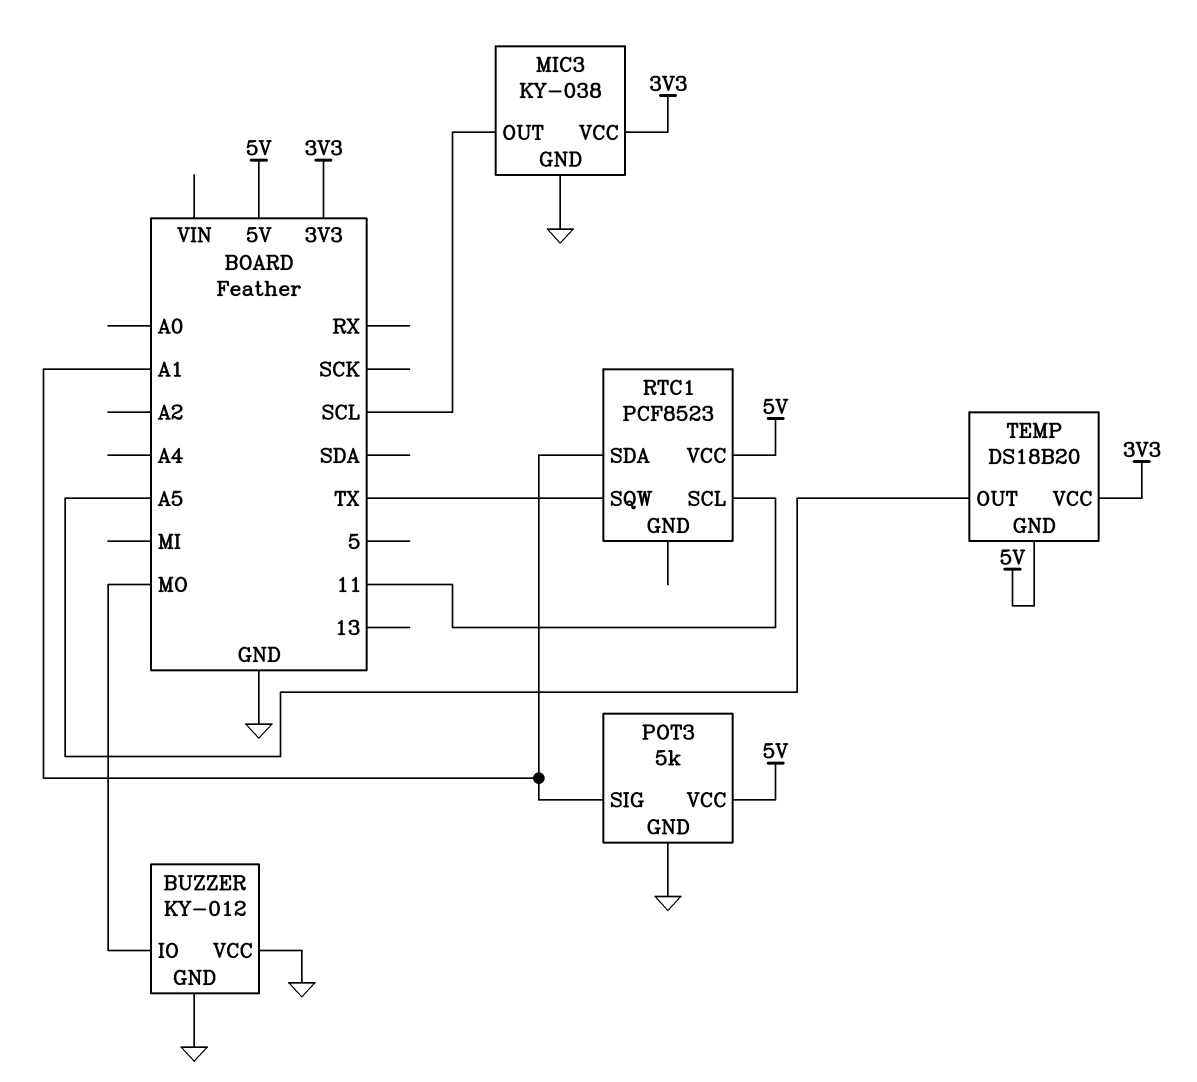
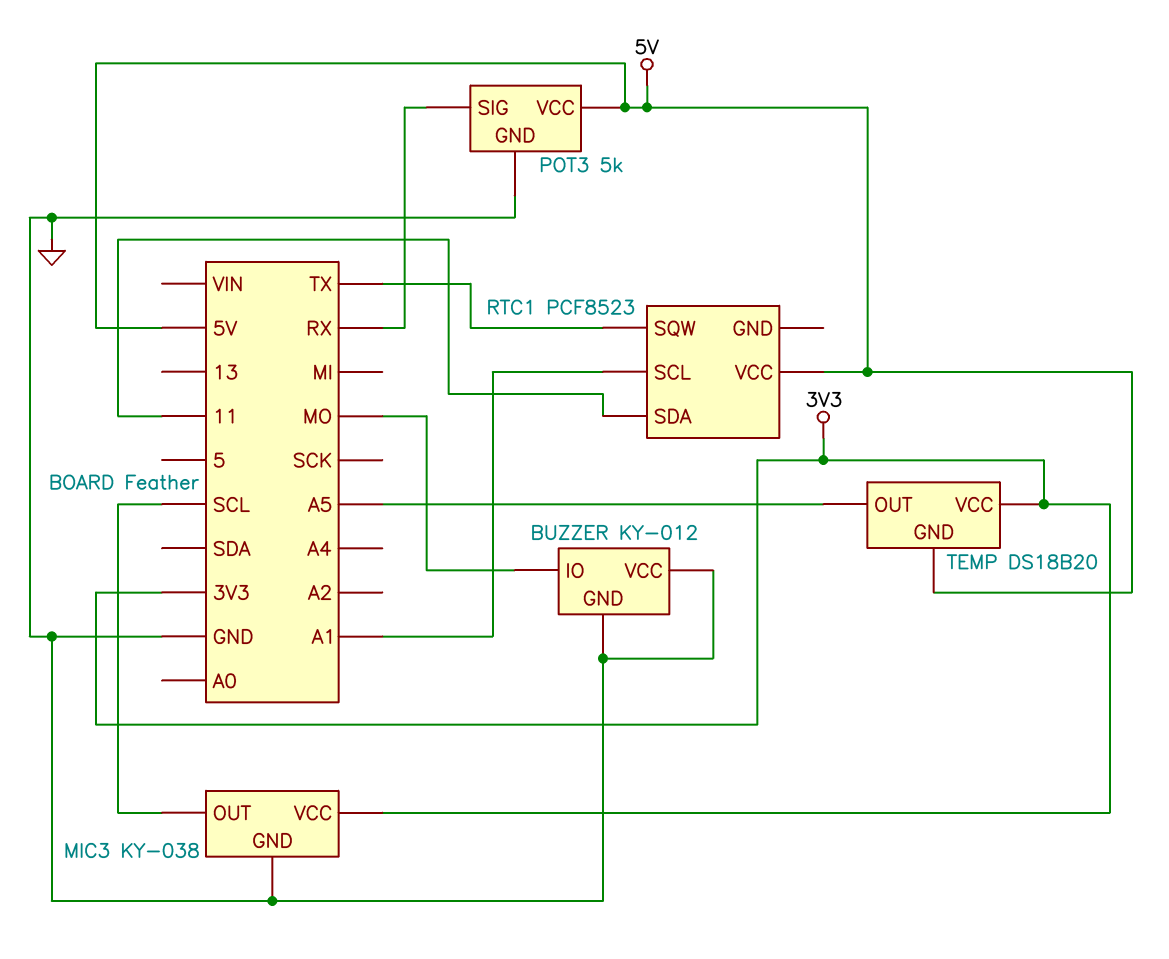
POT3 pin SIG: A1 -> RX
RTC1 pin SCL: 11 -> A1
RTC1 pin SDA: A1 -> 11

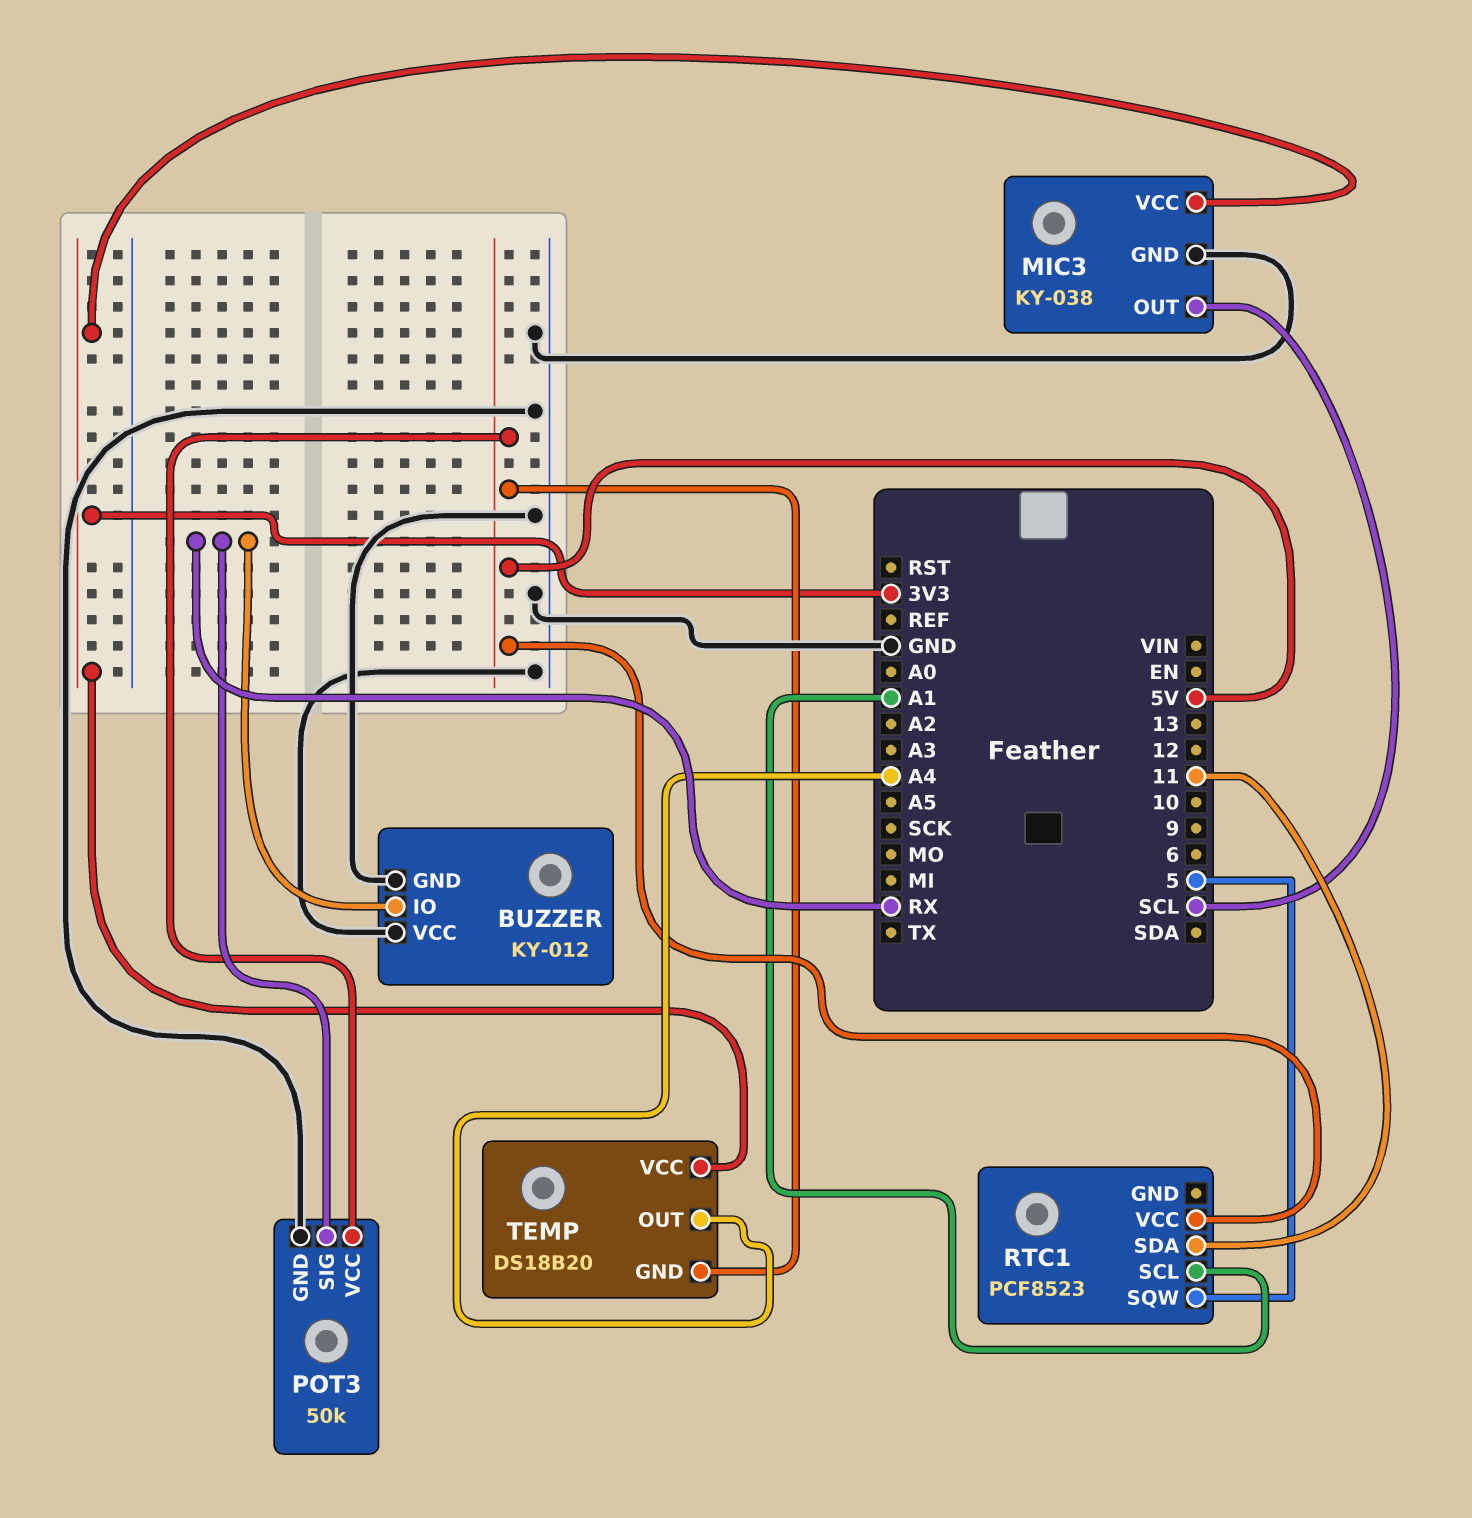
BUZZER pin IO: MO -> RX
POT3: 5k -> 50k
RTC1 pin SQW: TX -> 5
TEMP pin OUT: A5 -> A4

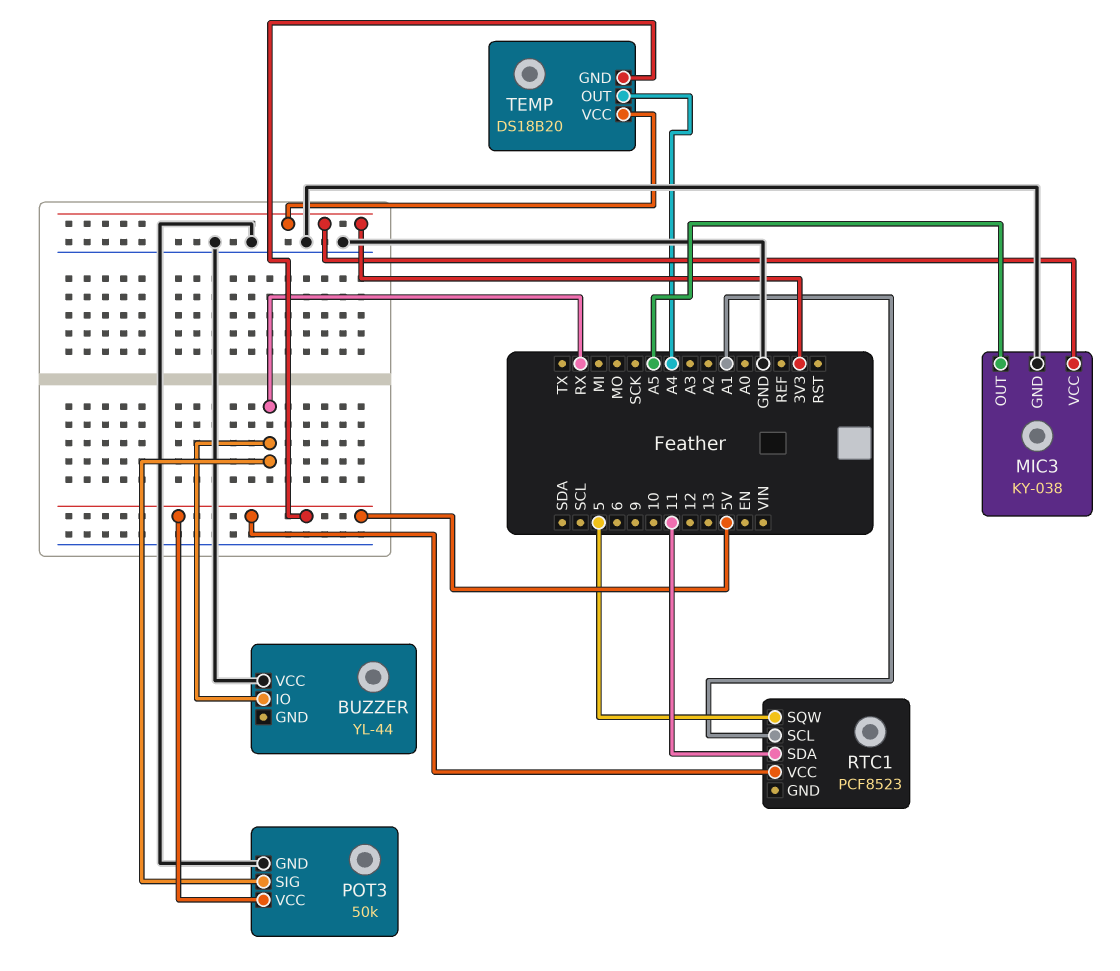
BUZZER: KY-012 -> YL-44
BUZZER pin GND: GND -> none
MIC3 pin OUT: SCL -> A5

